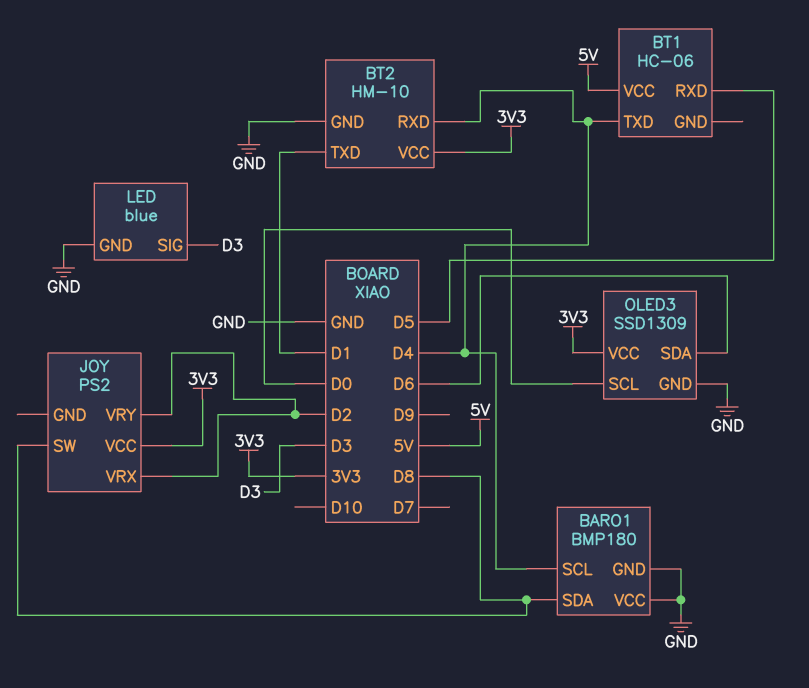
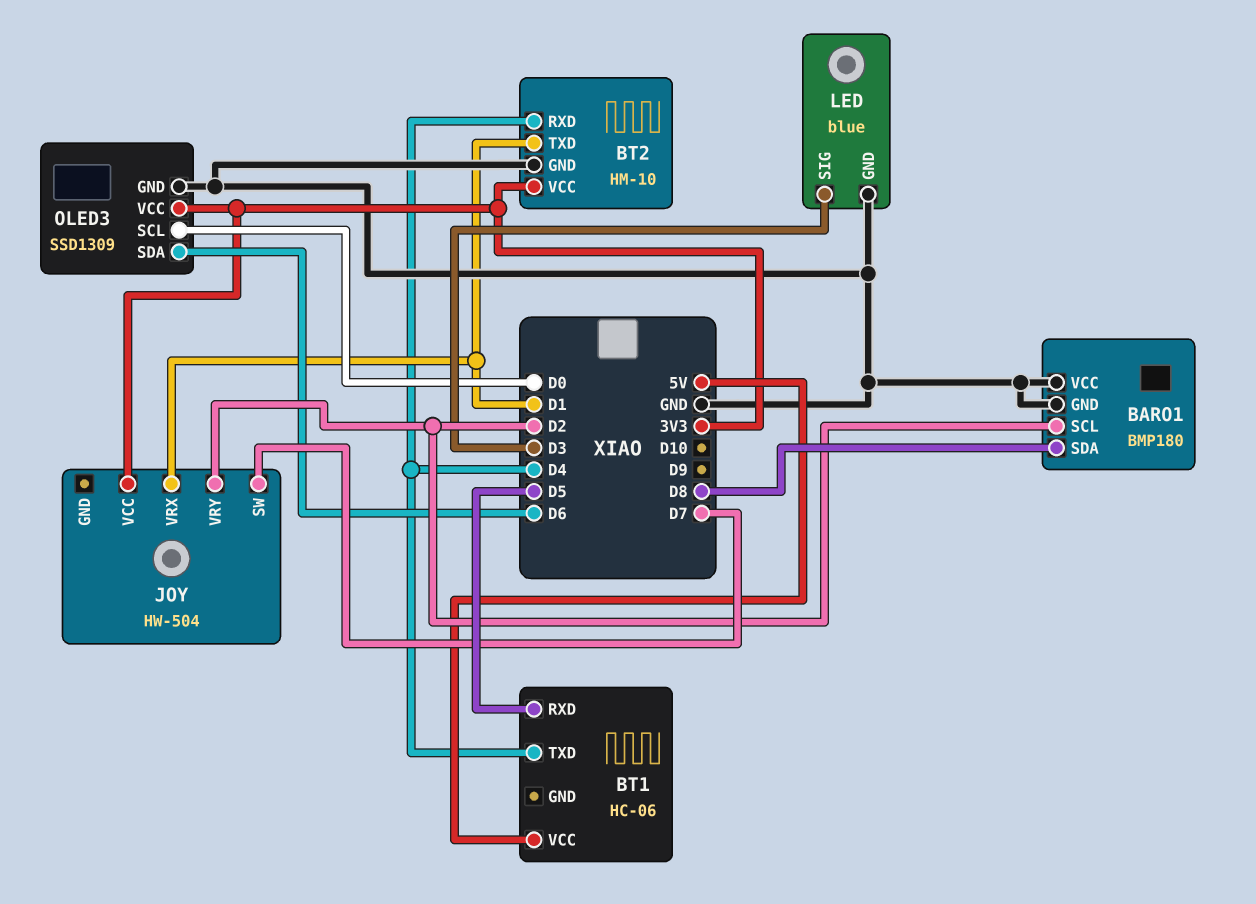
BARO1 pin SCL: D4 -> D2
JOY: PS2 -> HW-504
JOY pin SW: D8 -> D7
JOY pin VRX: D2 -> D1

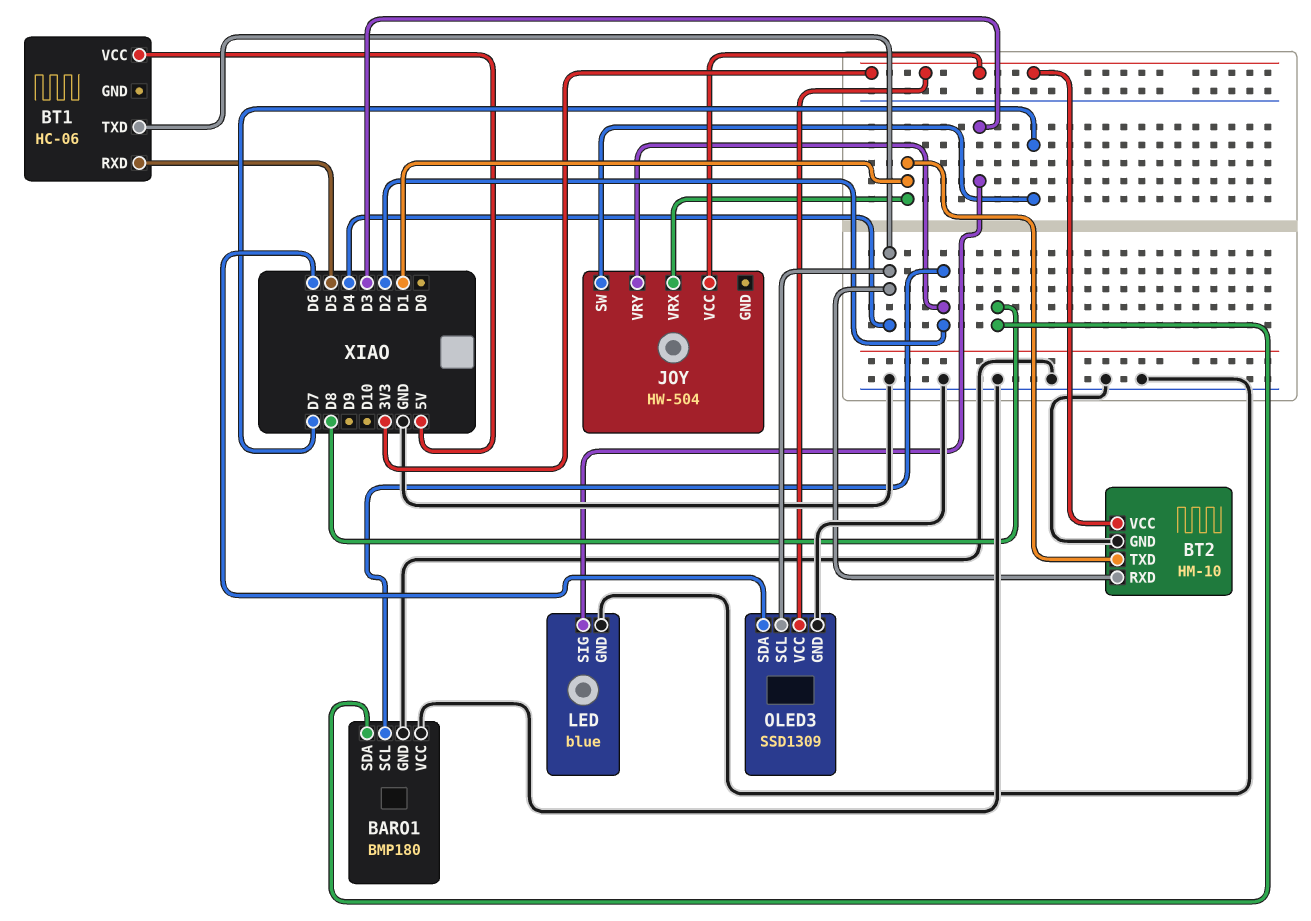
OLED3 pin SCL: D0 -> D4

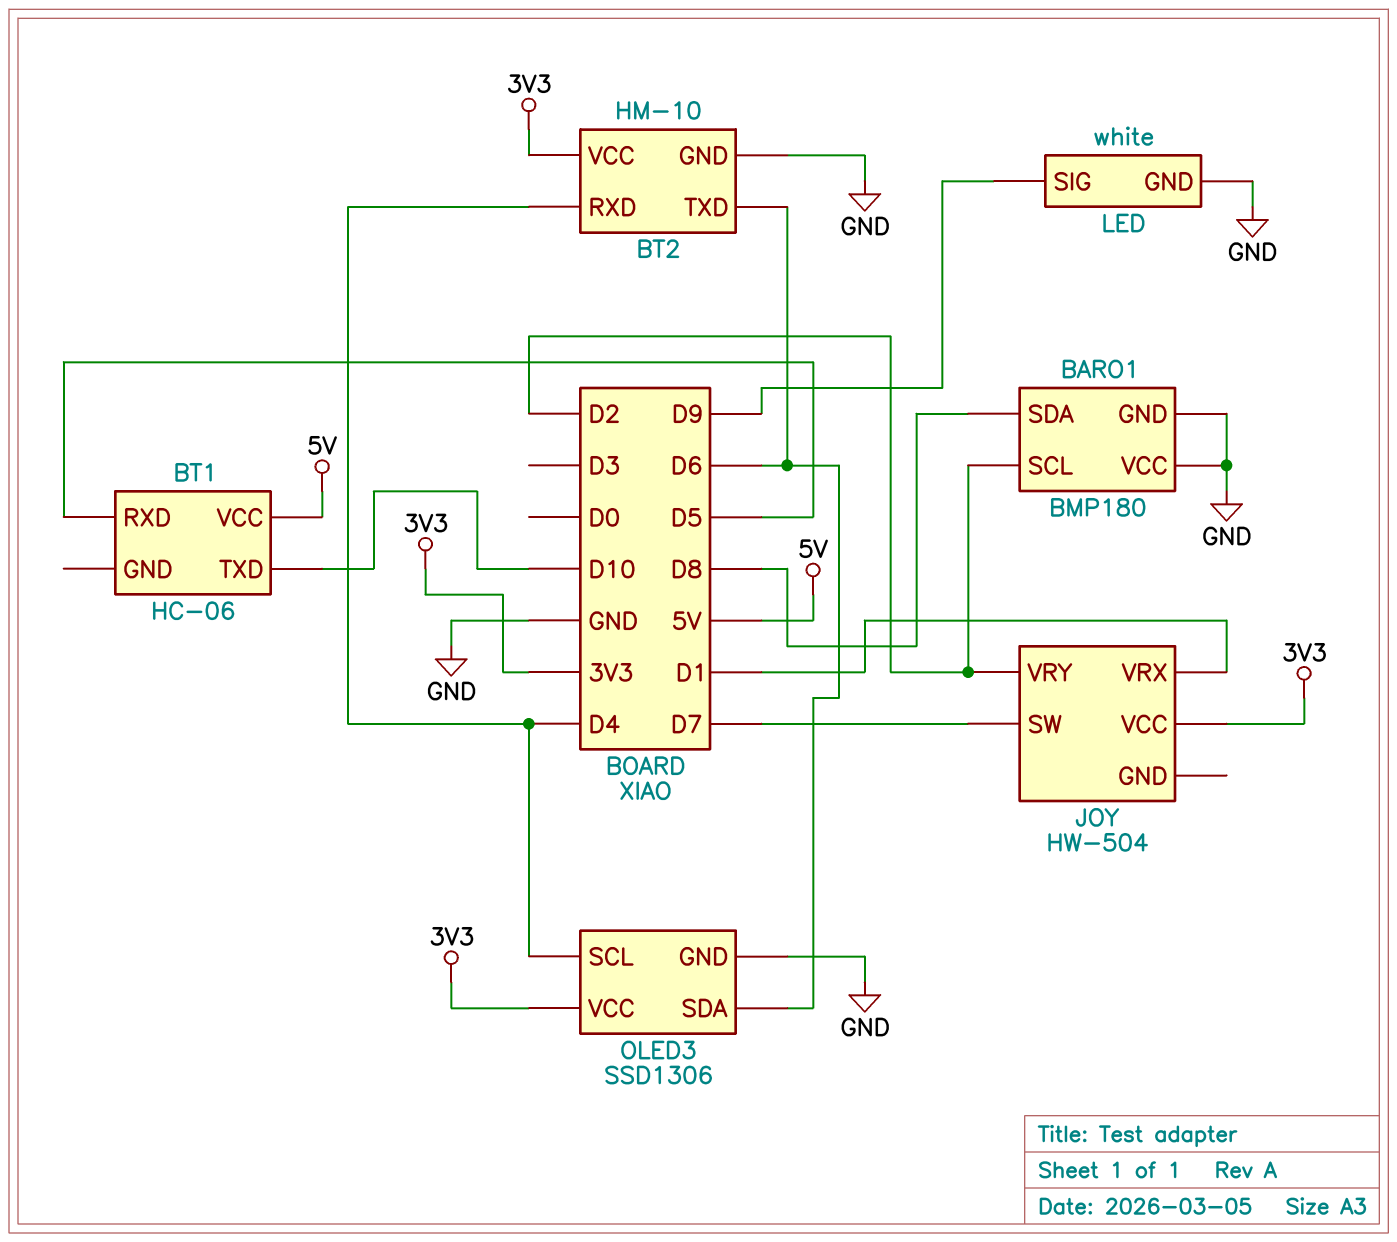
BT1 pin TXD: D4 -> D10
BT2 pin TXD: D1 -> D6
LED: blue -> white
LED pin SIG: D3 -> D9
OLED3: SSD1309 -> SSD1306

